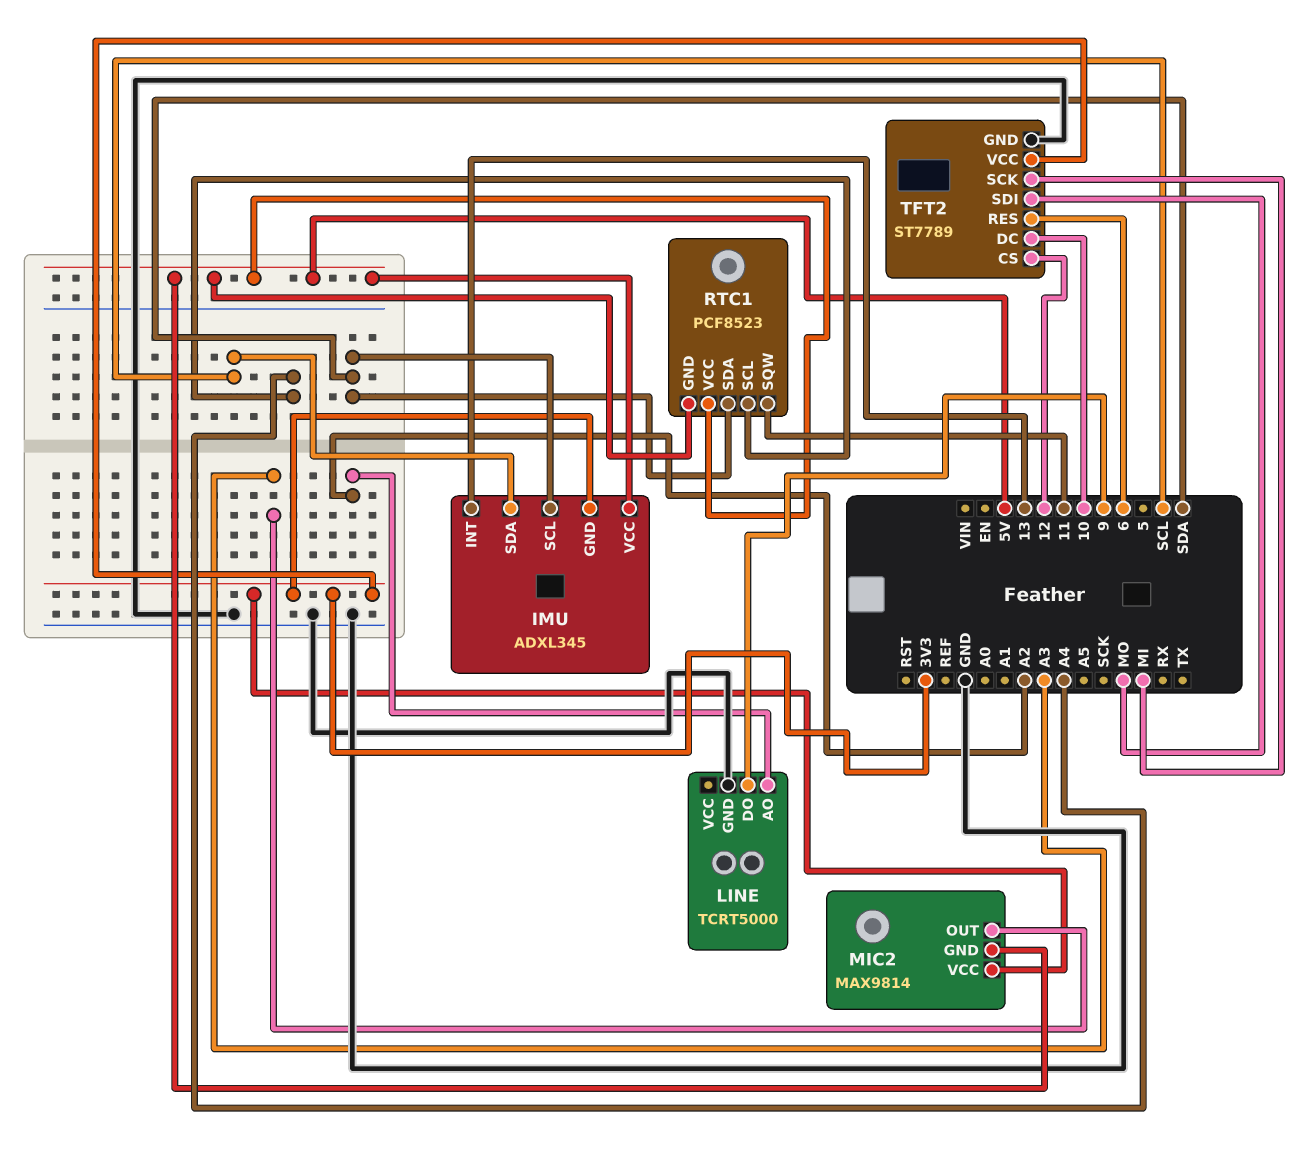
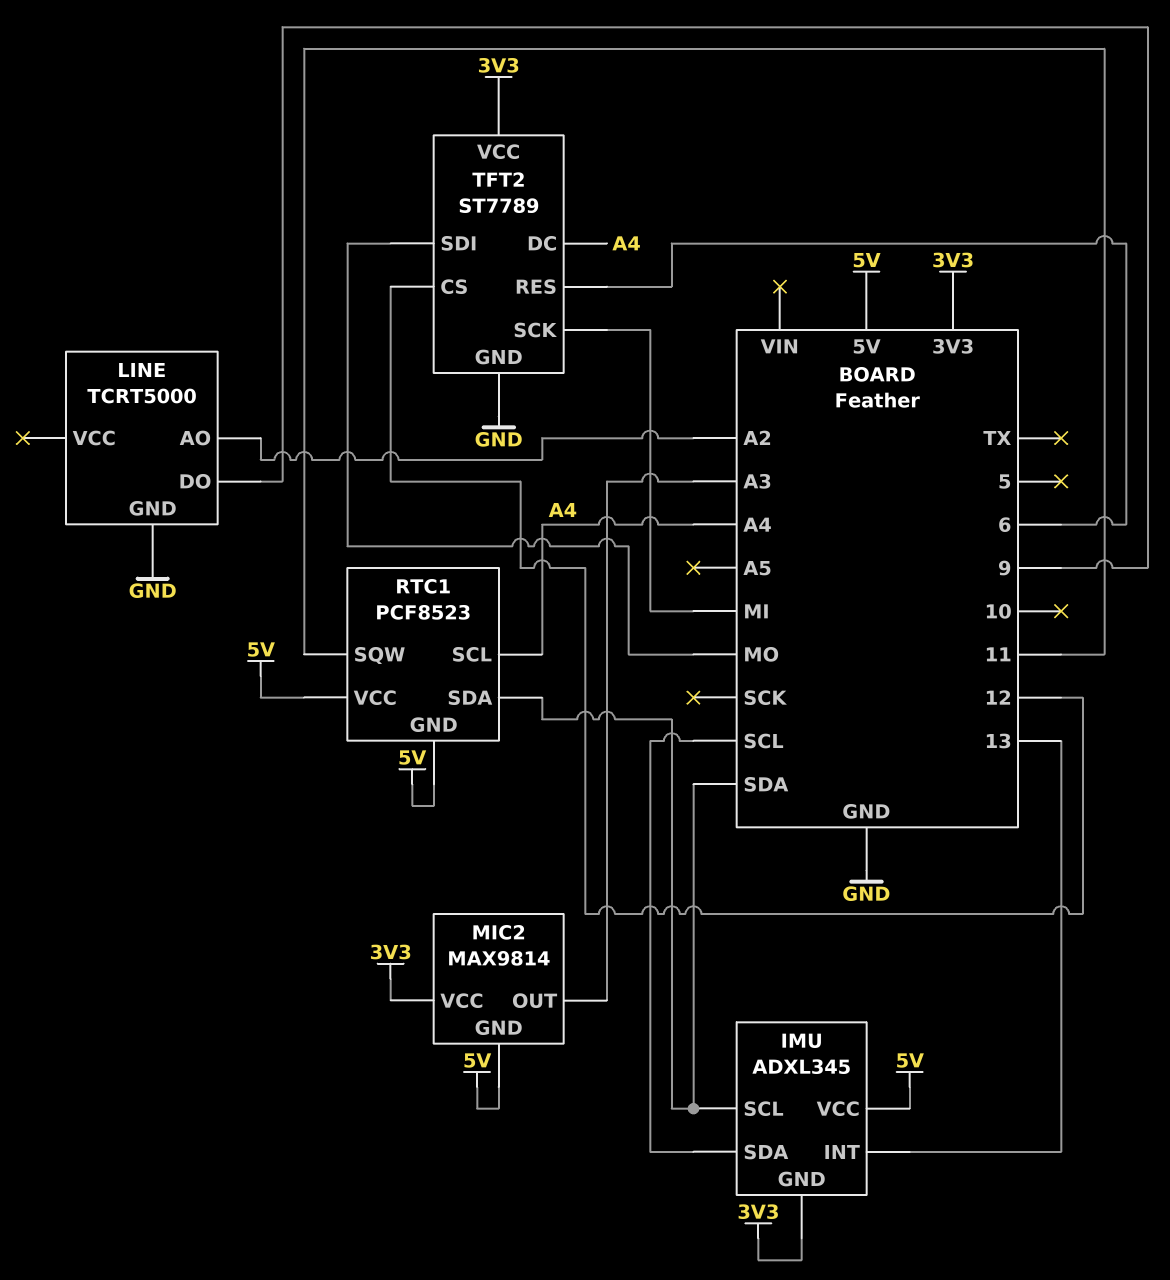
TFT2 pin DC: 10 -> A4

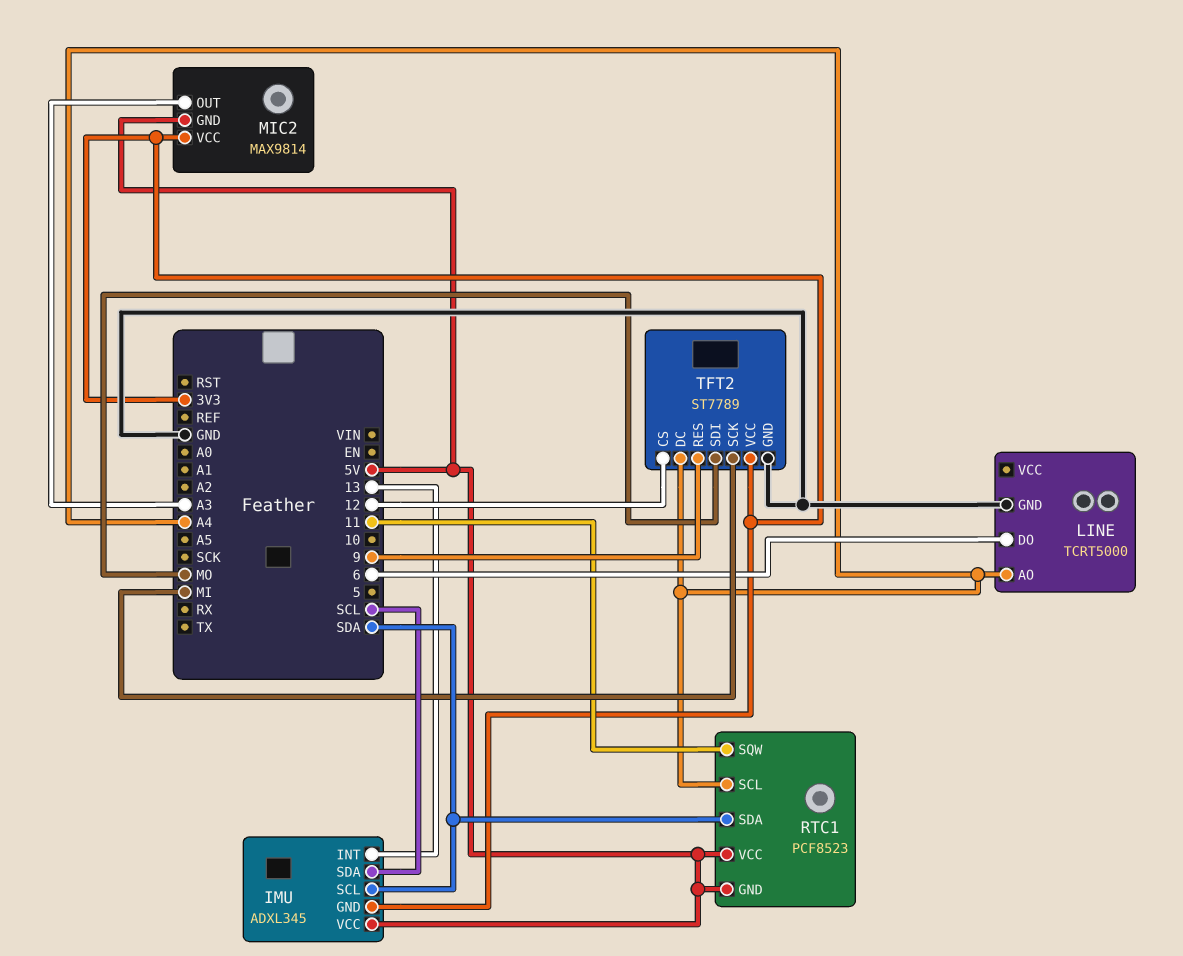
LINE pin AO: A2 -> A4
LINE pin DO: 9 -> 6
TFT2 pin RES: 6 -> 9

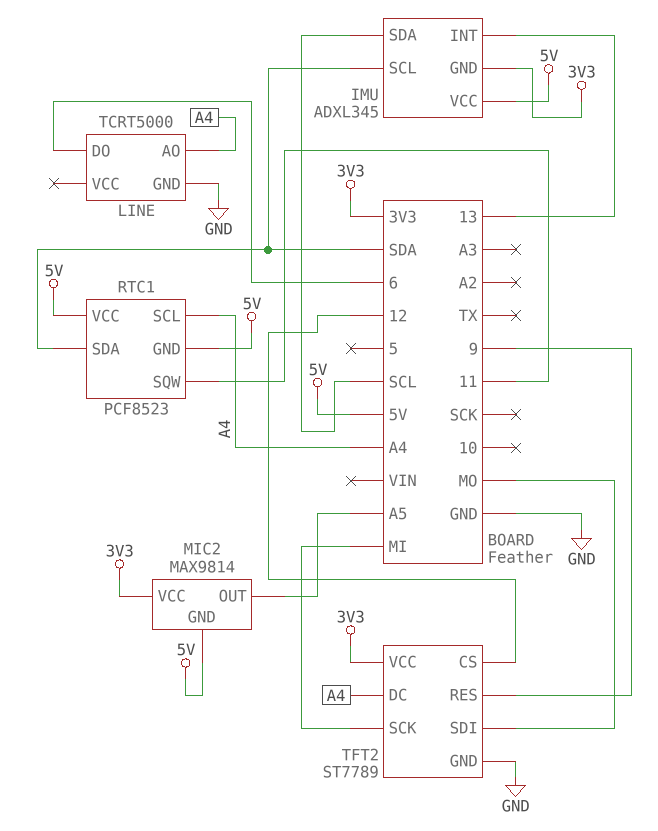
MIC2 pin OUT: A3 -> A5

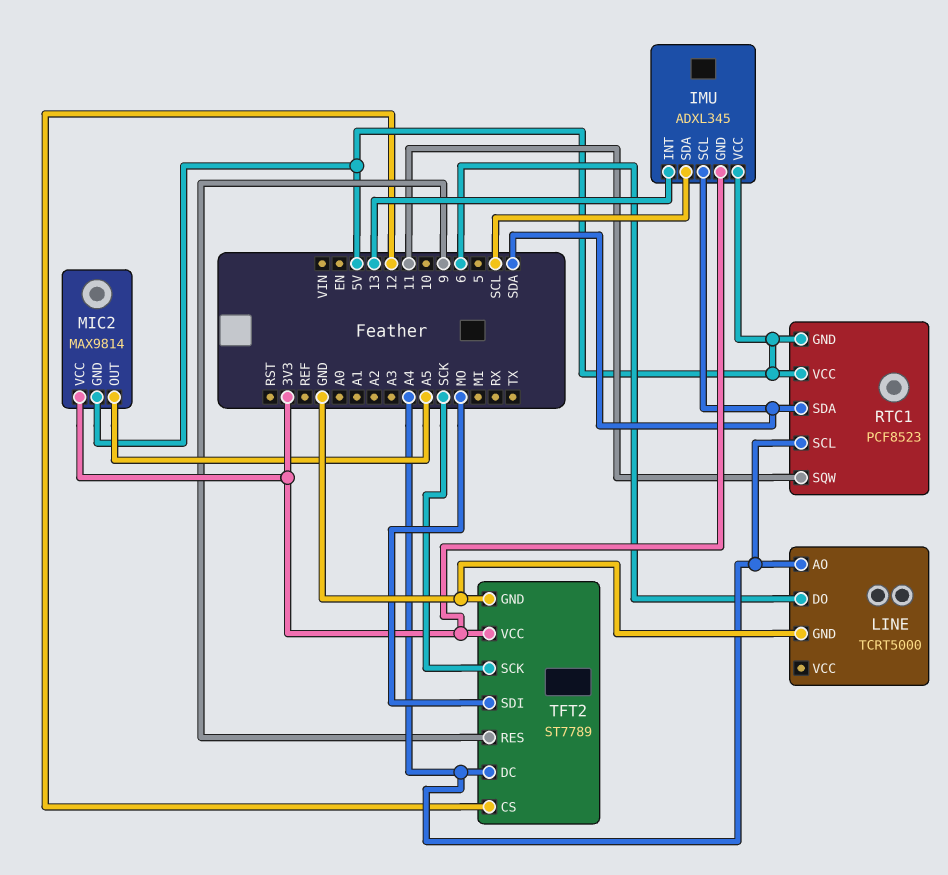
TFT2 pin SCK: MI -> SCK

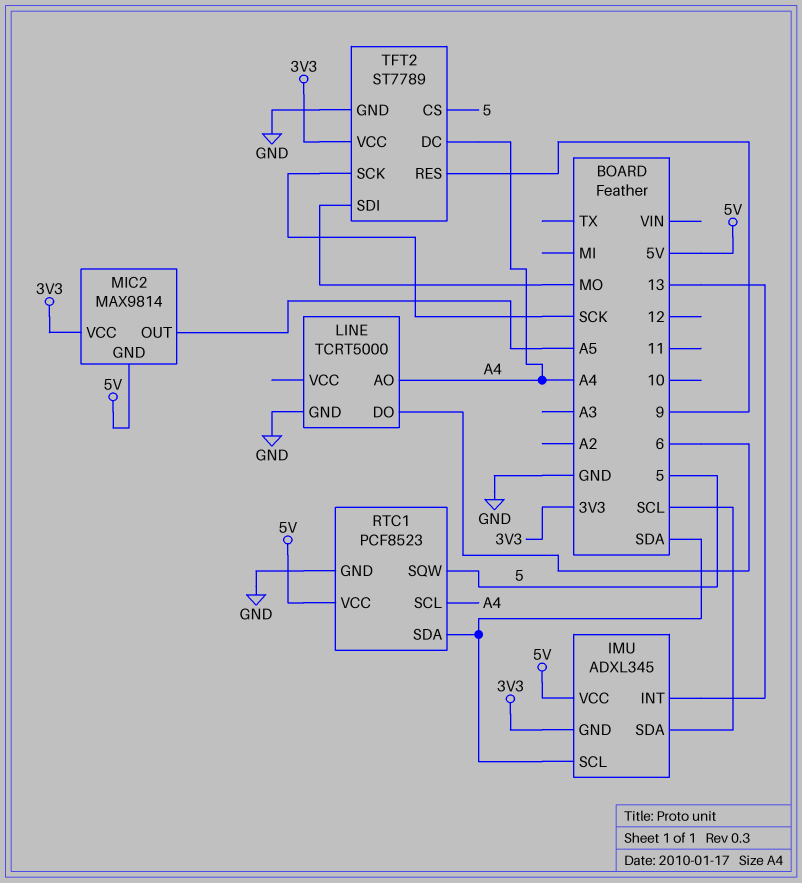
RTC1 pin GND: 5V -> GND
RTC1 pin SQW: 11 -> 5
TFT2 pin CS: 12 -> 5

